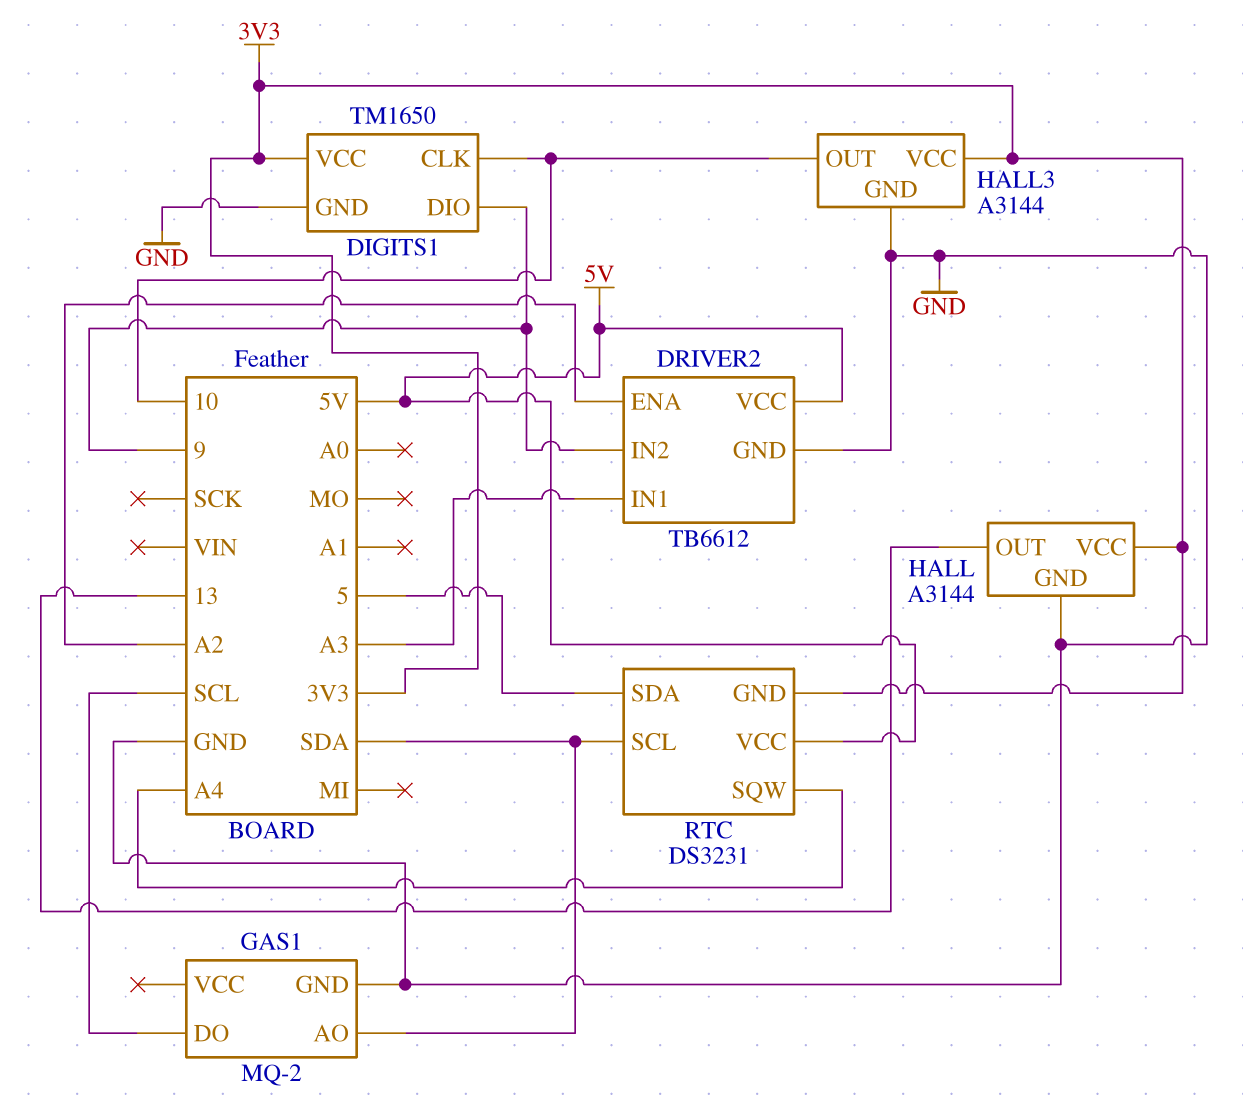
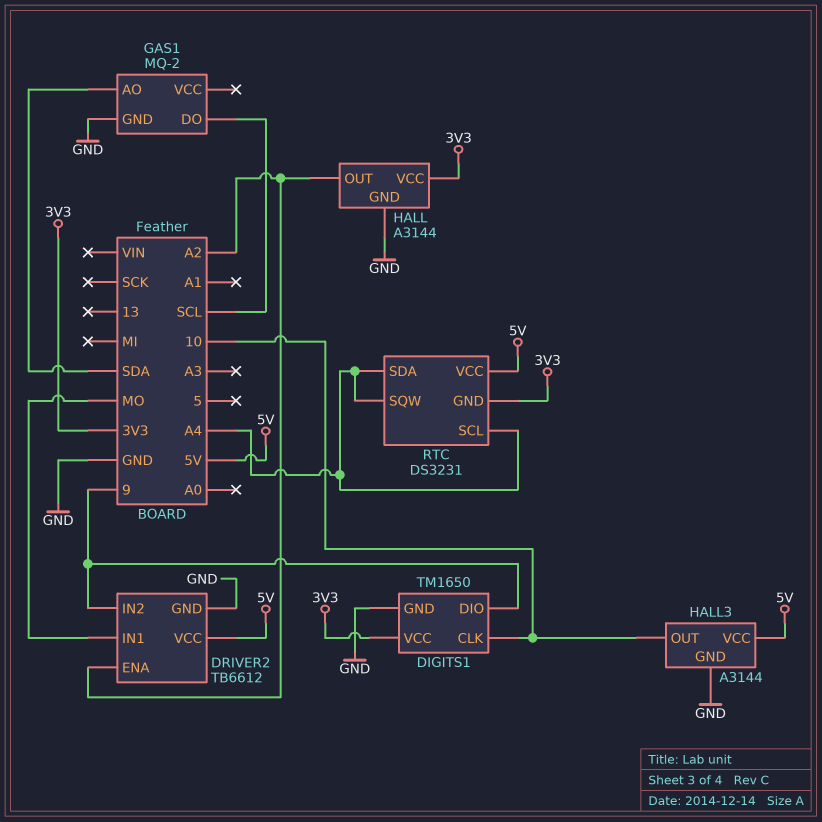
DRIVER2 pin IN1: A3 -> MO
HALL pin OUT: 13 -> A2
HALL3 pin VCC: 3V3 -> 5V
RTC pin SCL: SDA -> A4
RTC pin SDA: 5 -> A4

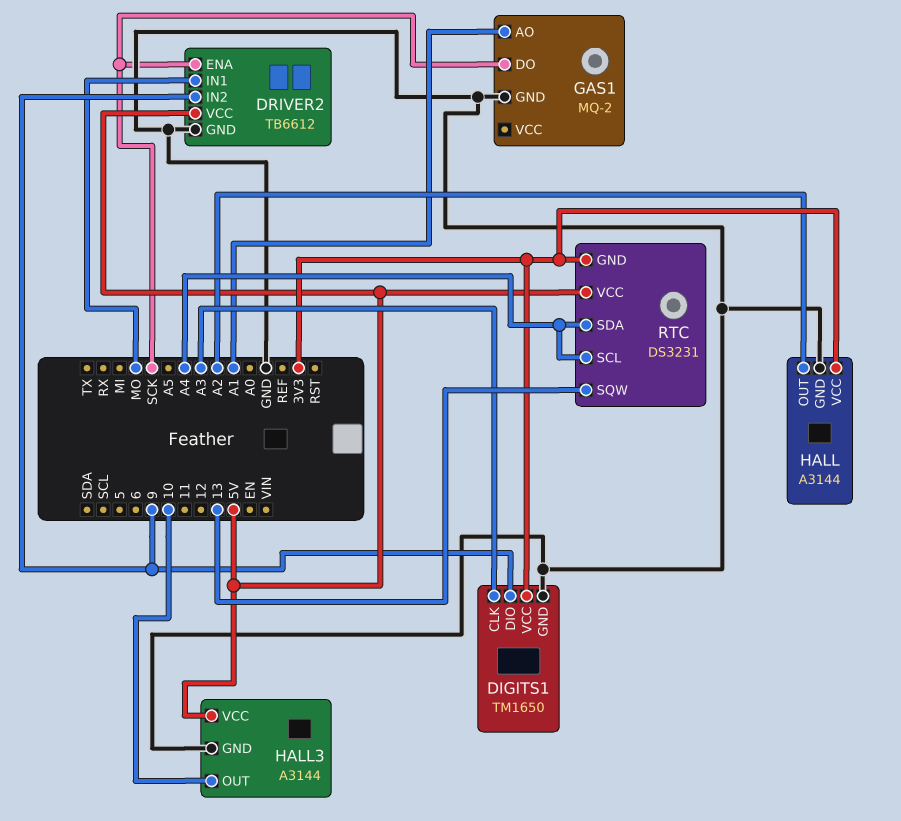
DIGITS1 pin CLK: 10 -> A3
DRIVER2 pin ENA: A2 -> SCK
GAS1 pin AO: SDA -> A1
GAS1 pin DO: SCL -> SCK
RTC pin SQW: A4 -> 13

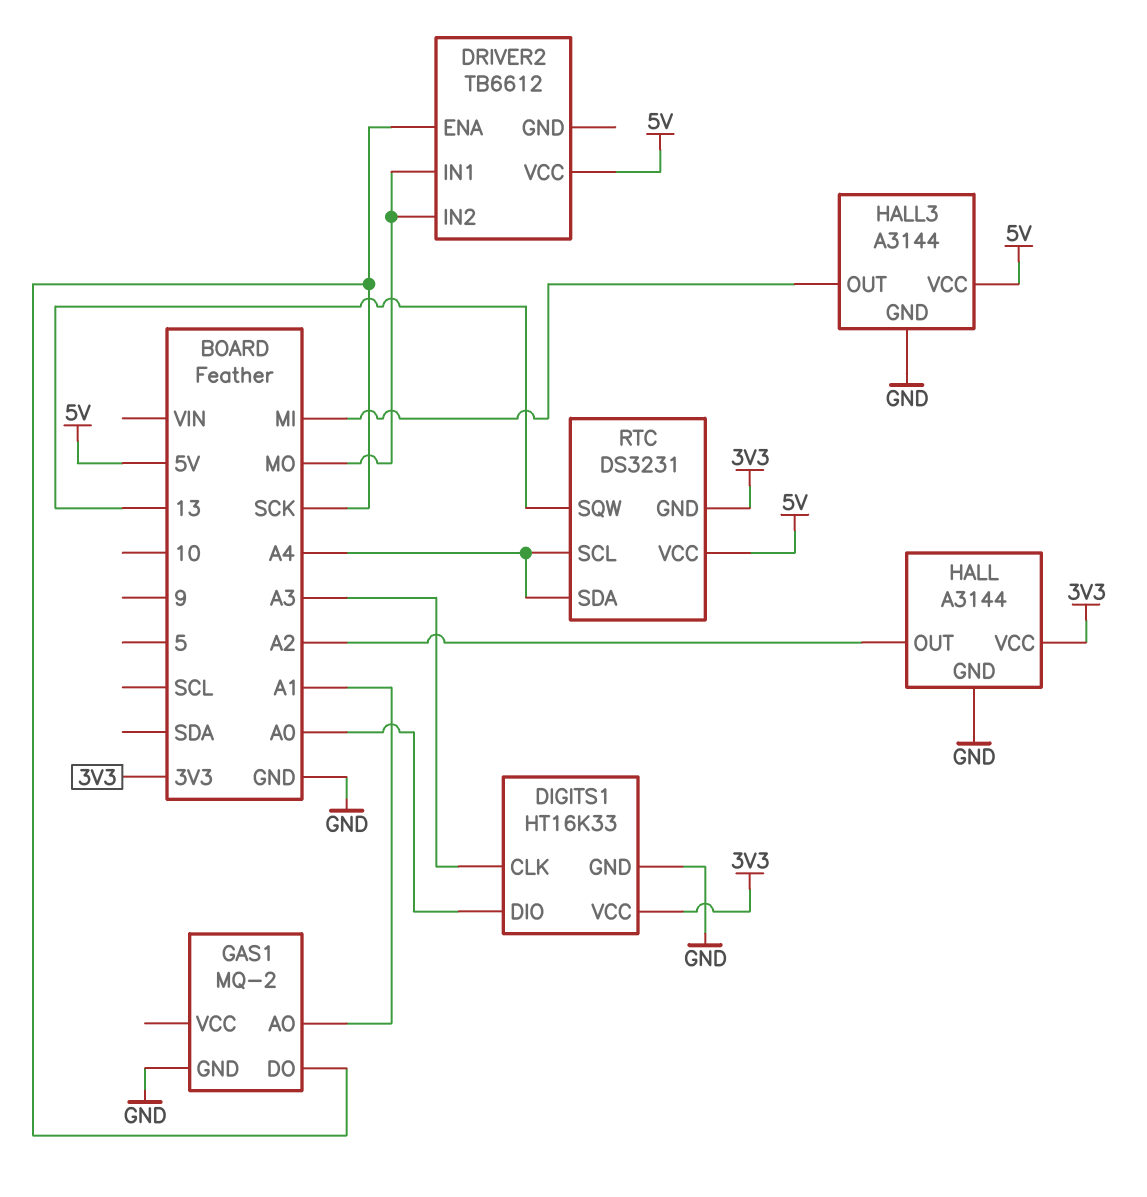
DIGITS1: TM1650 -> HT16K33
DIGITS1 pin DIO: 9 -> A0
DRIVER2 pin GND: GND -> none
DRIVER2 pin IN2: 9 -> MO
HALL3 pin OUT: 10 -> MI

